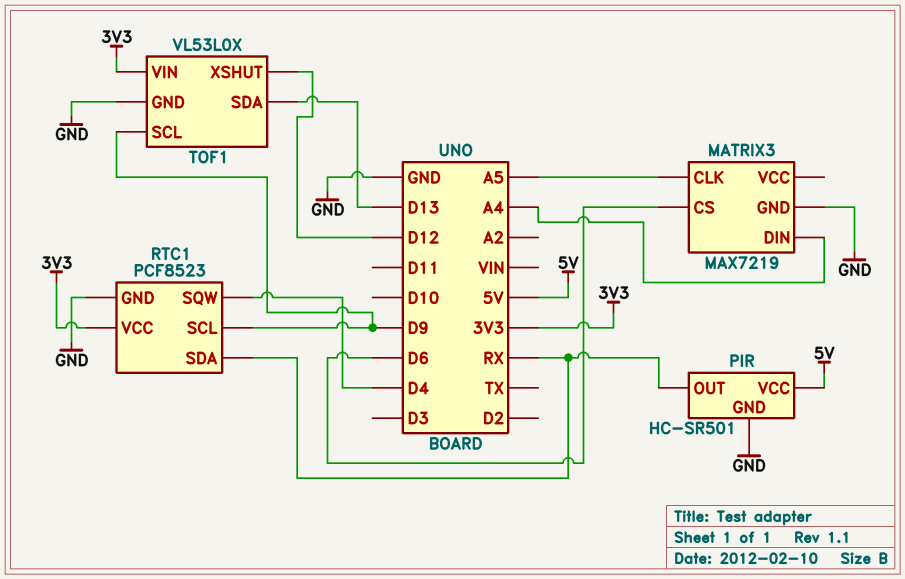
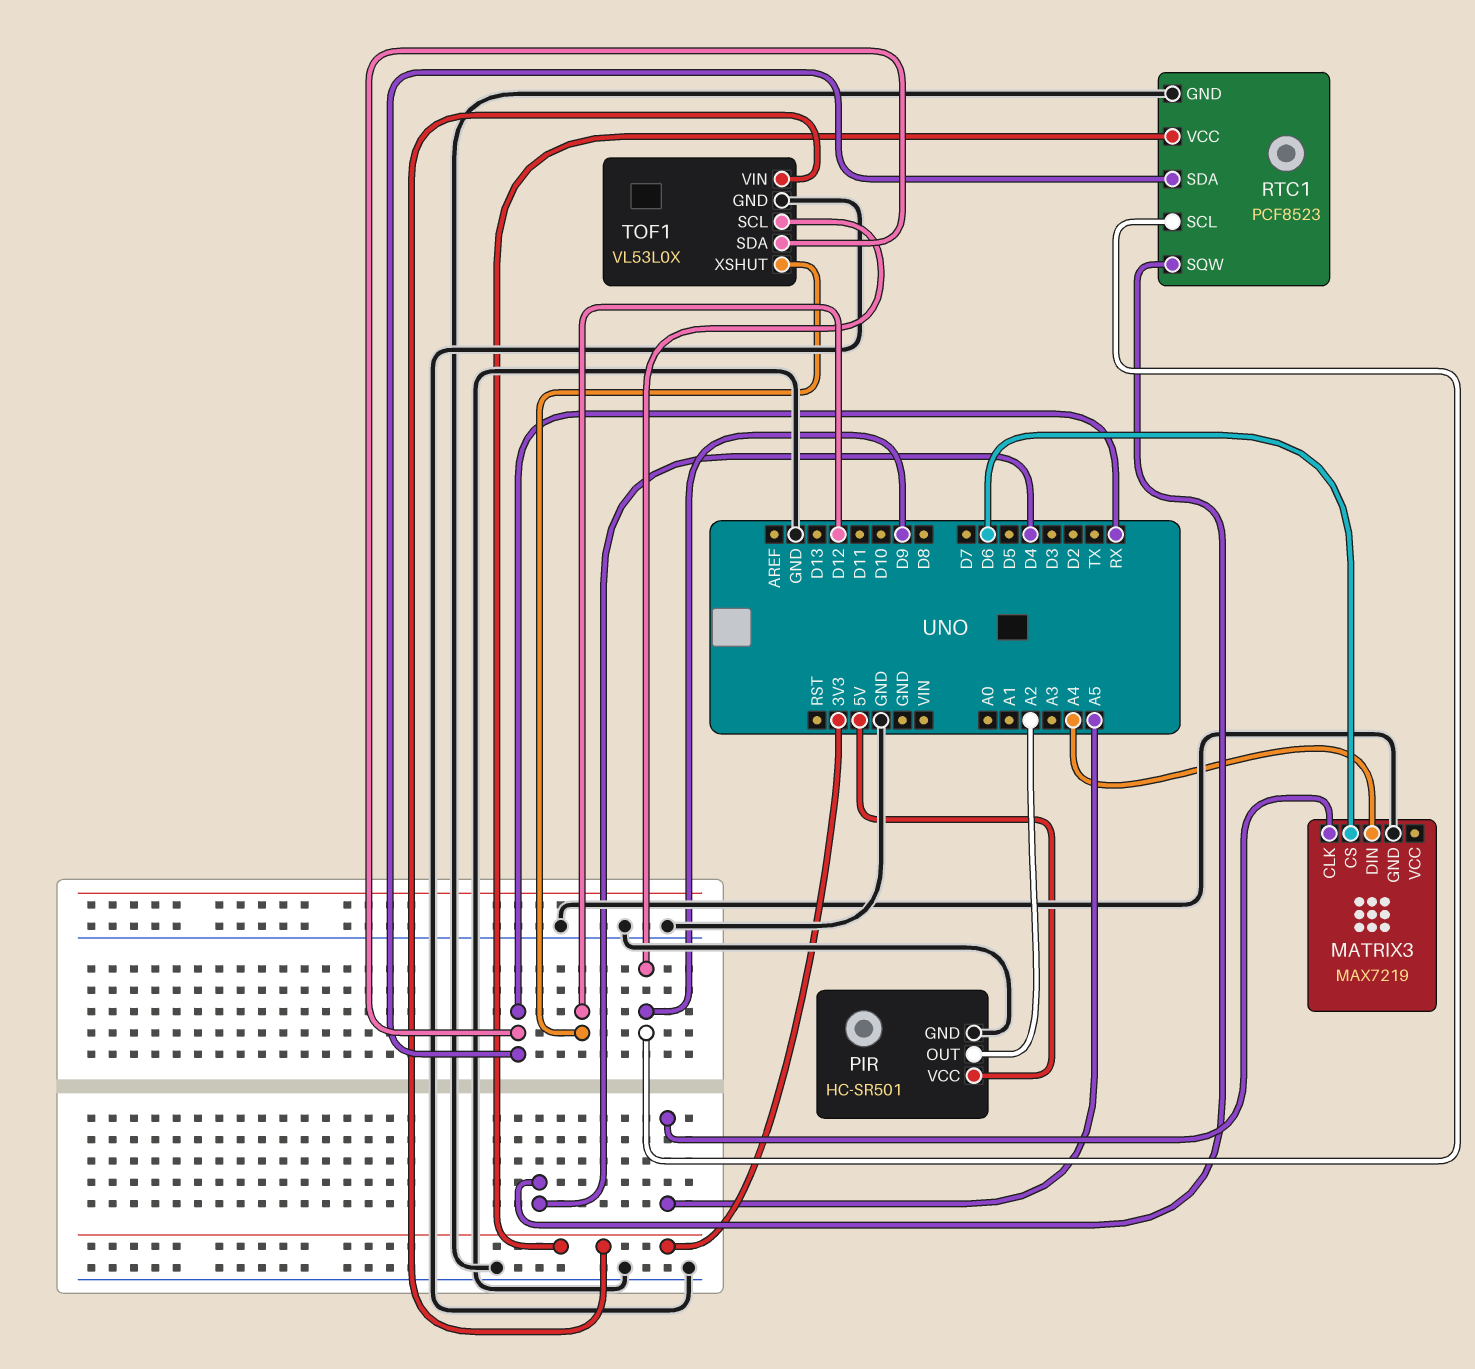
PIR pin OUT: RX -> A2
TOF1 pin SDA: D13 -> RX

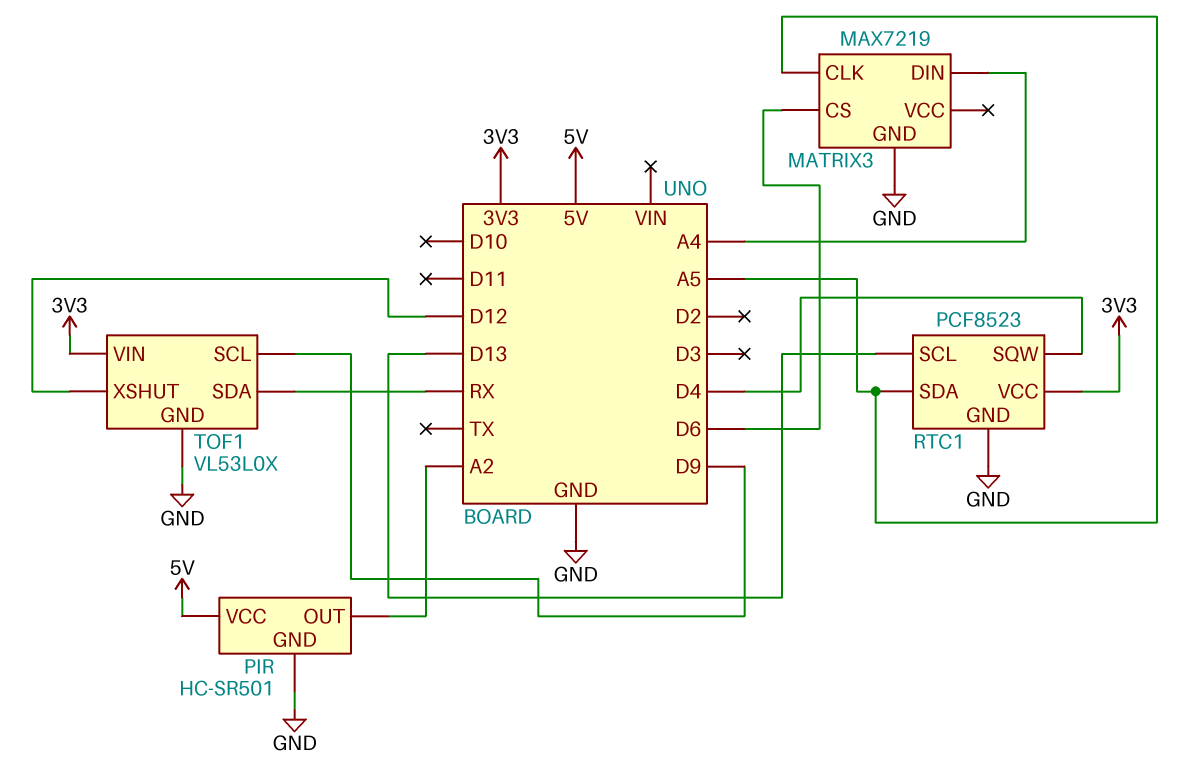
RTC1 pin SCL: D9 -> D13
RTC1 pin SDA: RX -> A5

